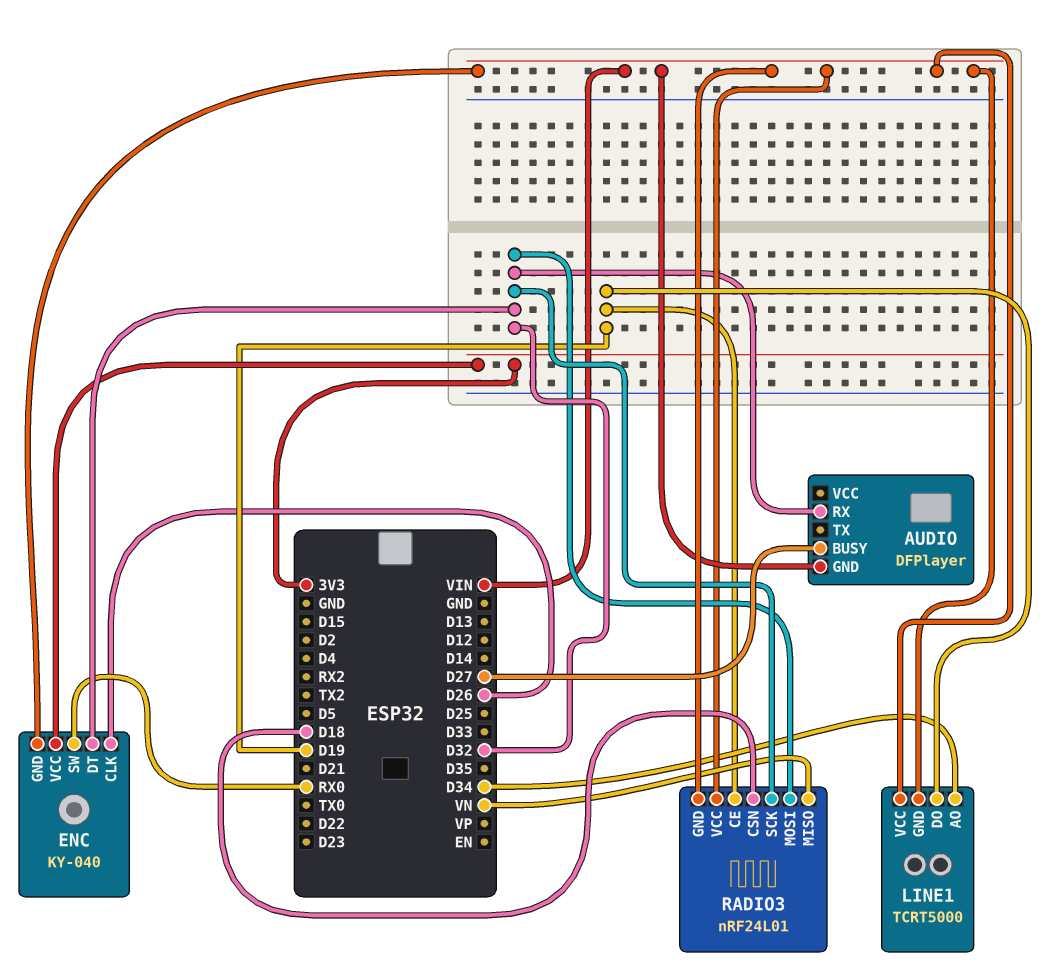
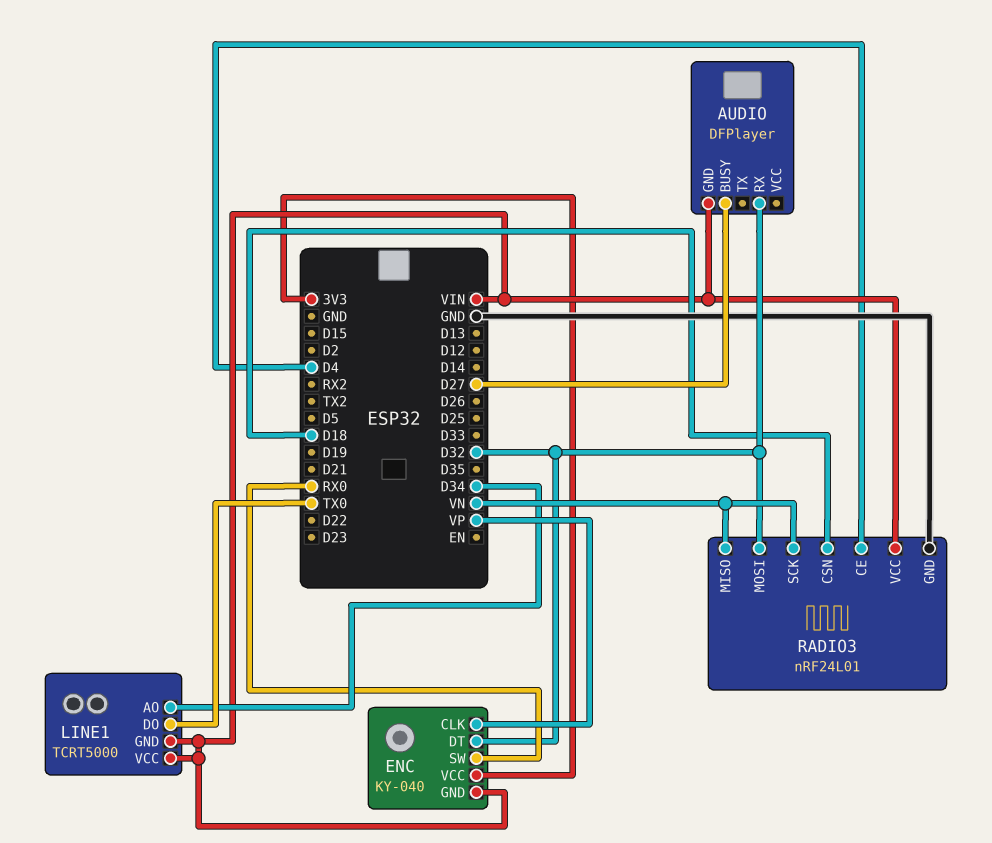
ENC pin CLK: D26 -> VP
LINE1 pin DO: D19 -> TX0
RADIO3 pin CE: D19 -> D4
RADIO3 pin GND: VIN -> GND
RADIO3 pin SCK: D32 -> VN

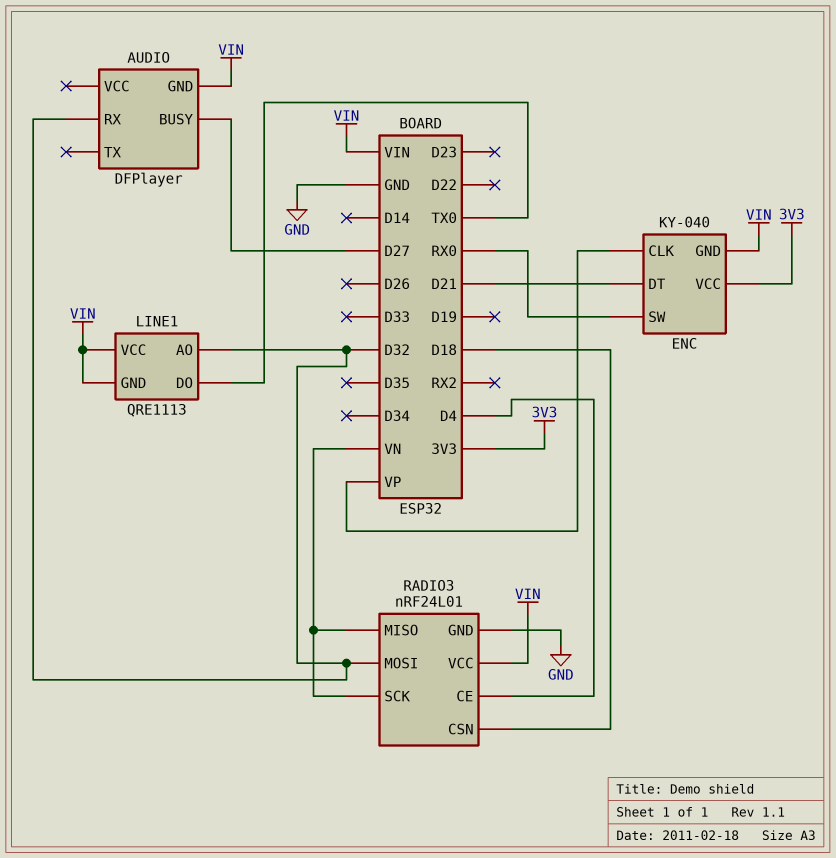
ENC pin DT: D32 -> D21
LINE1: TCRT5000 -> QRE1113
LINE1 pin AO: D34 -> D32

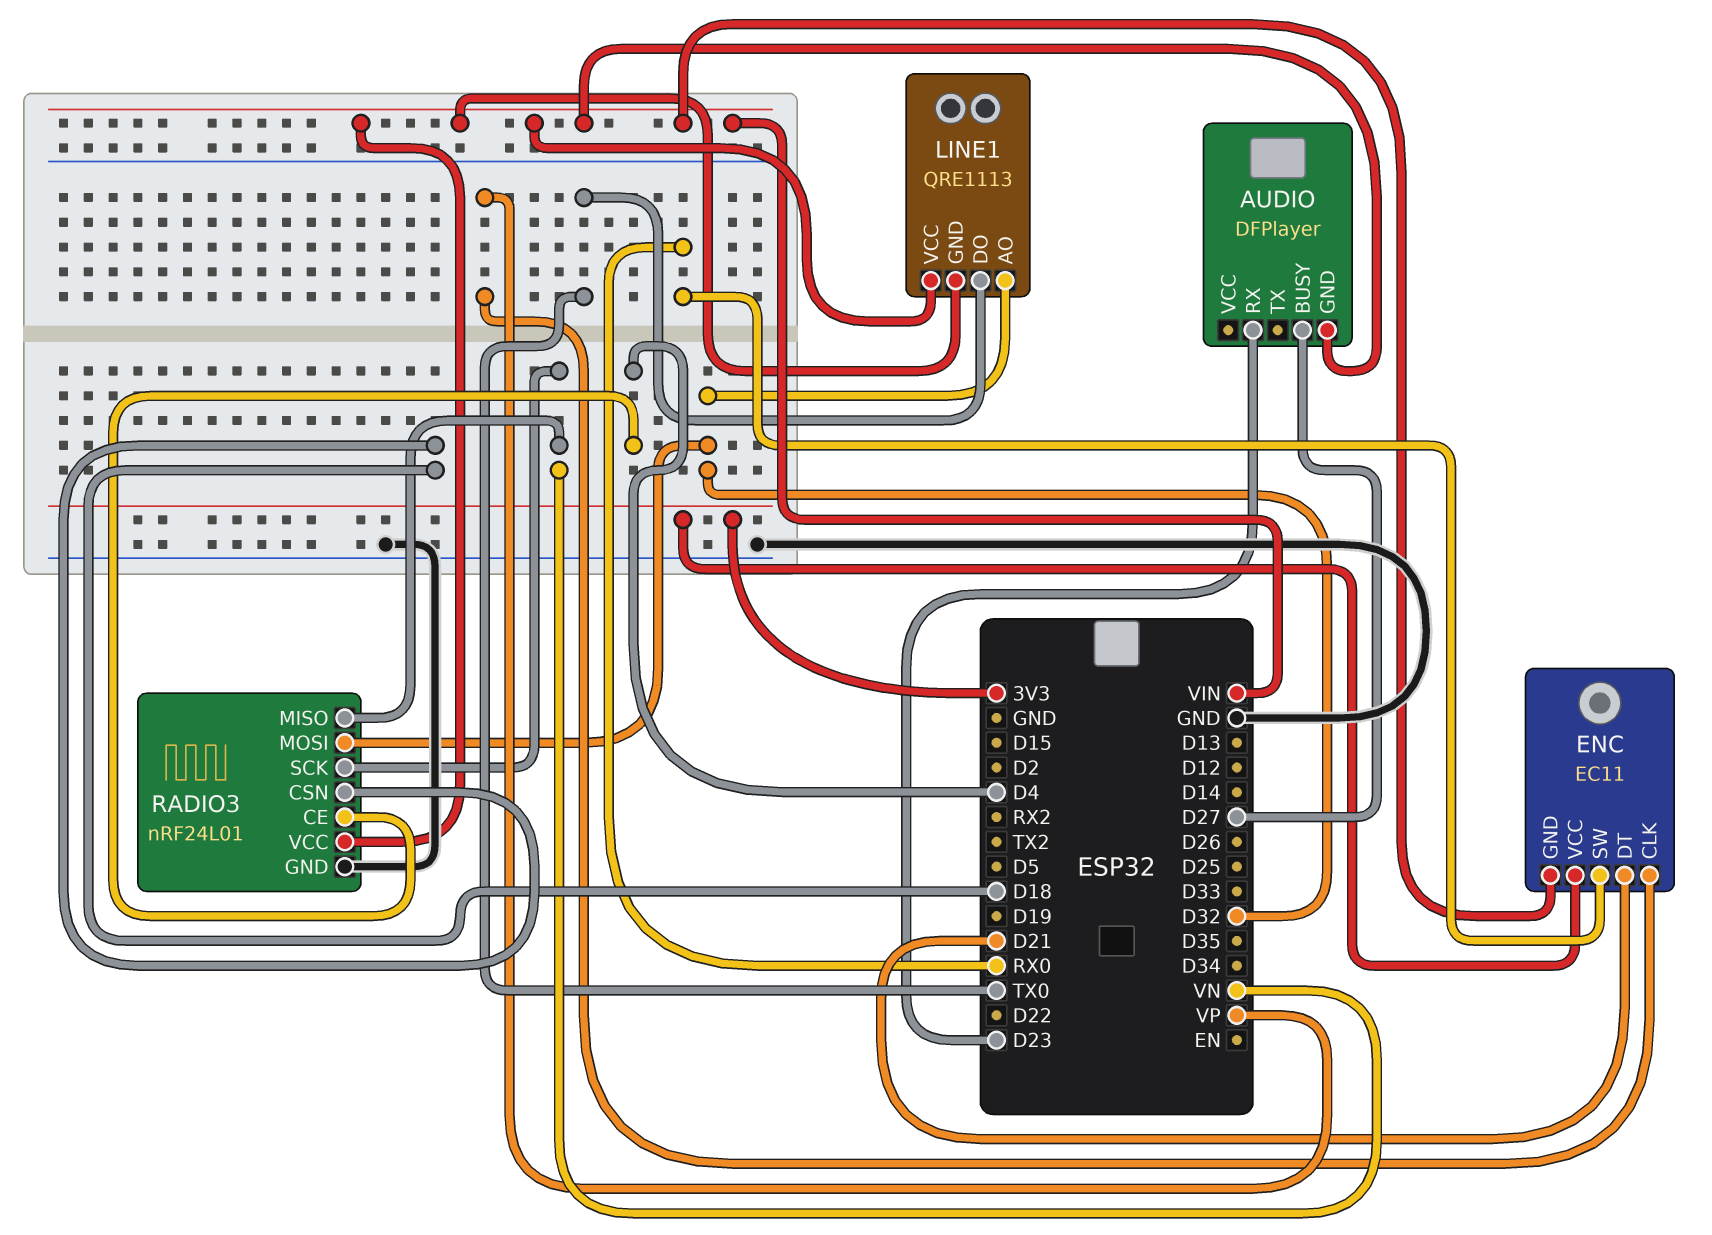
AUDIO pin RX: D32 -> D23
ENC: KY-040 -> EC11

